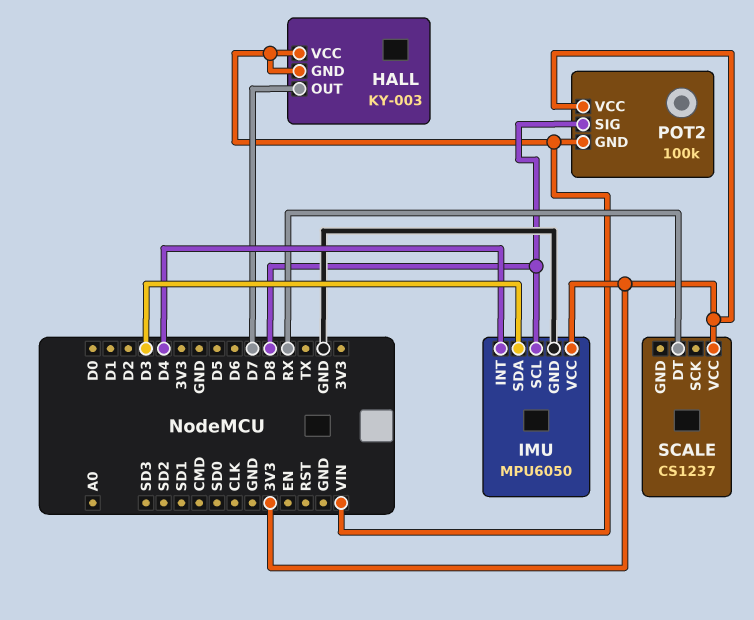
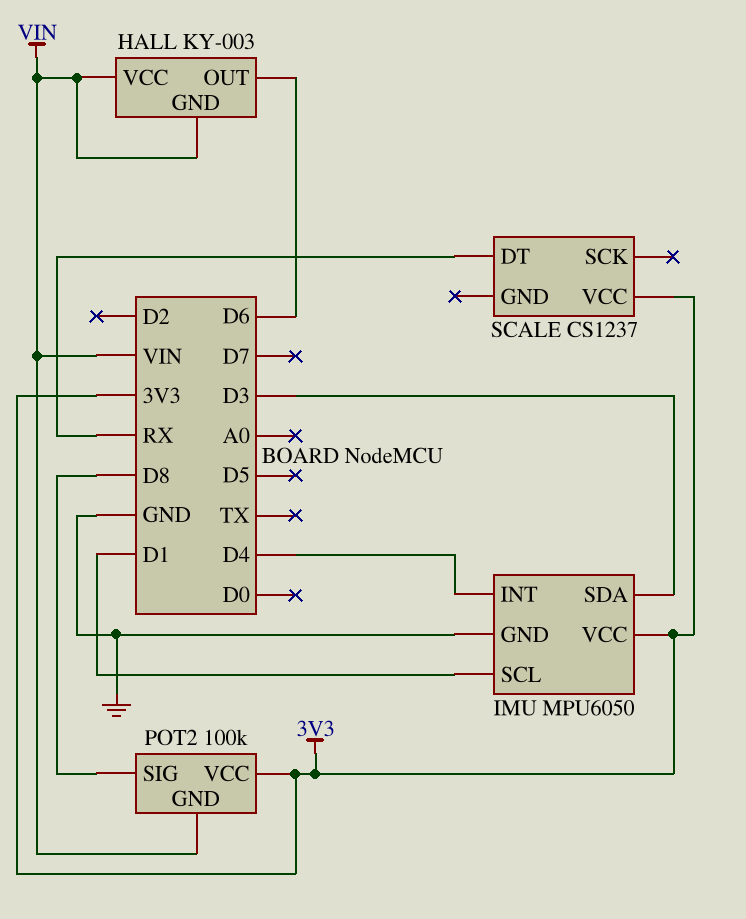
HALL pin OUT: D7 -> D6
IMU pin SCL: D8 -> D1

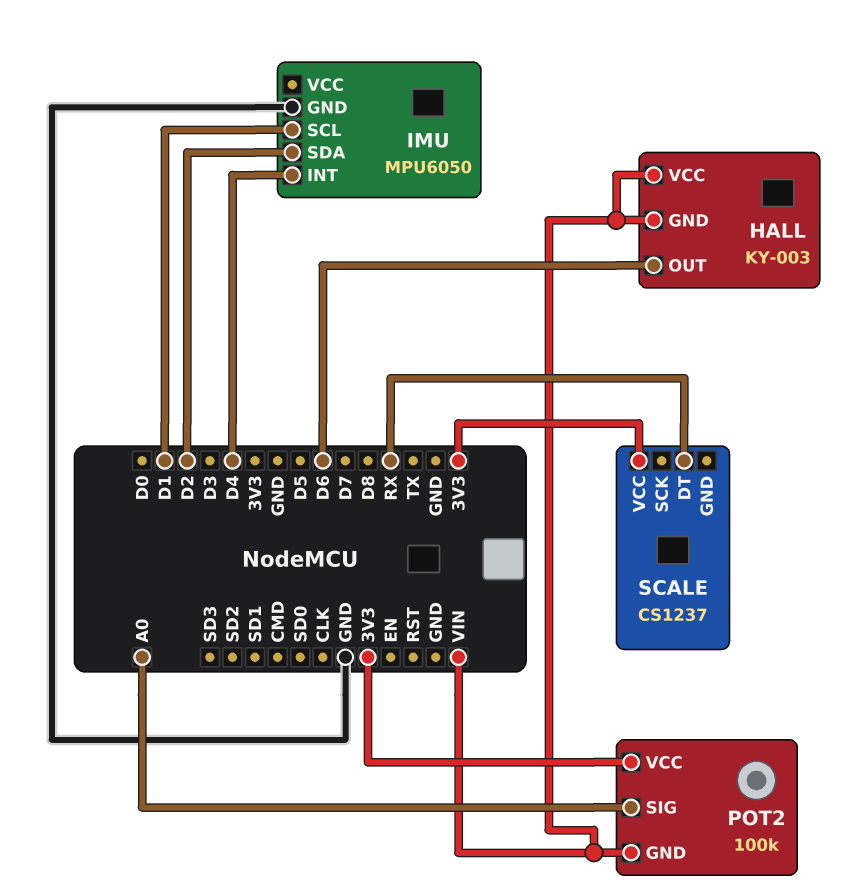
IMU pin SDA: D3 -> D2
IMU pin VCC: 3V3 -> none
POT2 pin SIG: D8 -> A0

